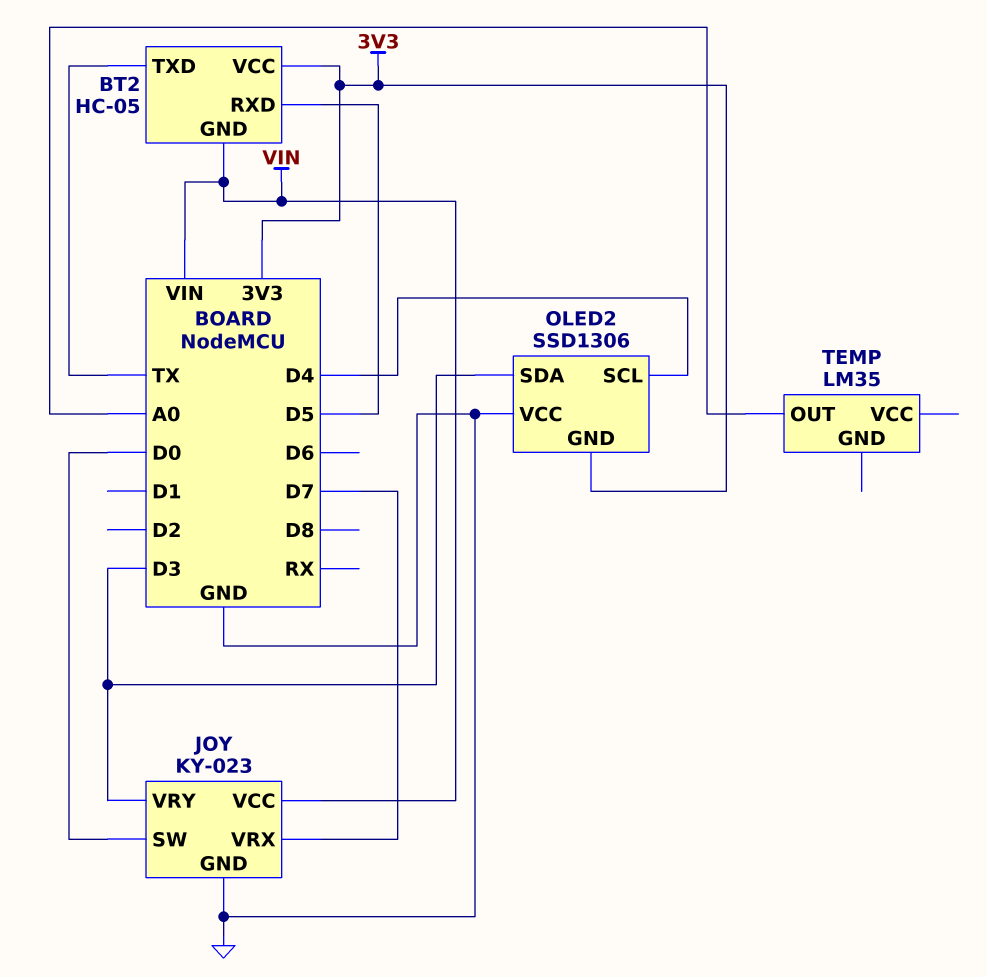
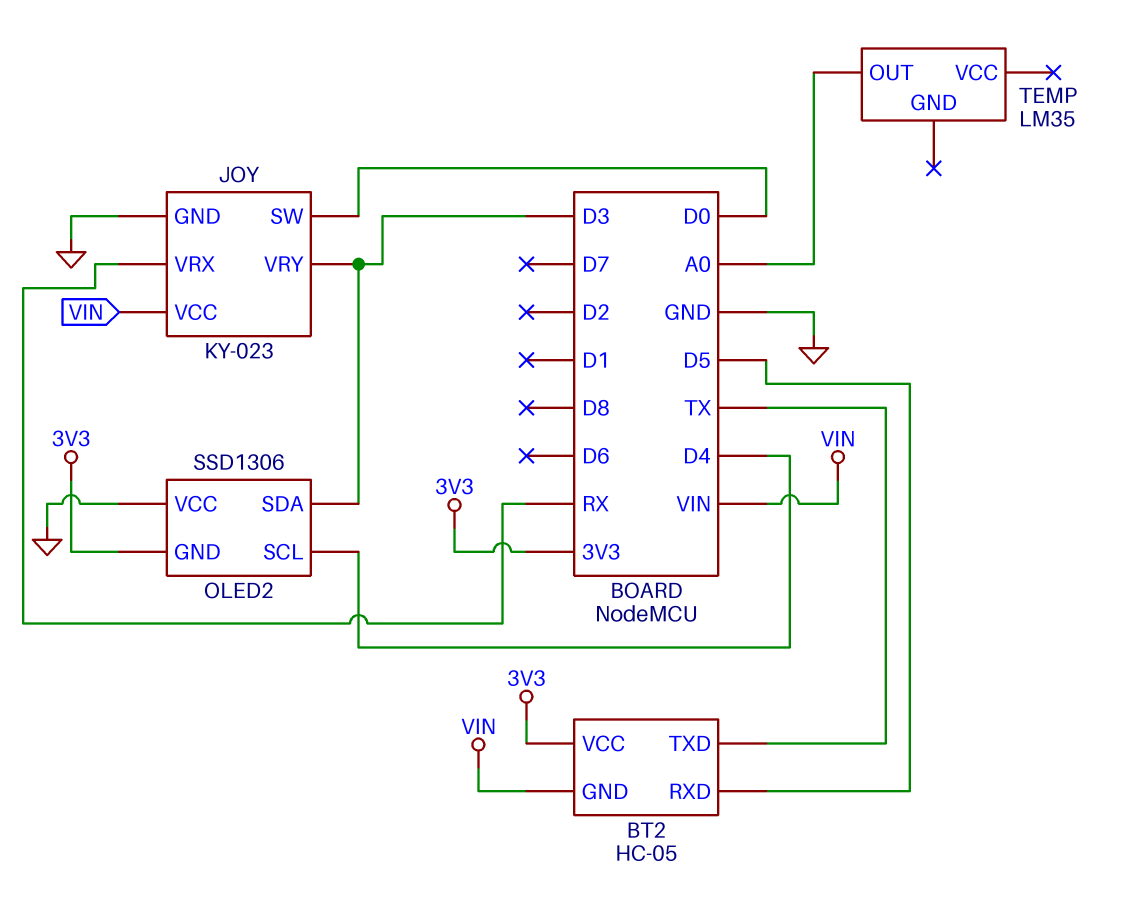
JOY pin VRX: D7 -> RX

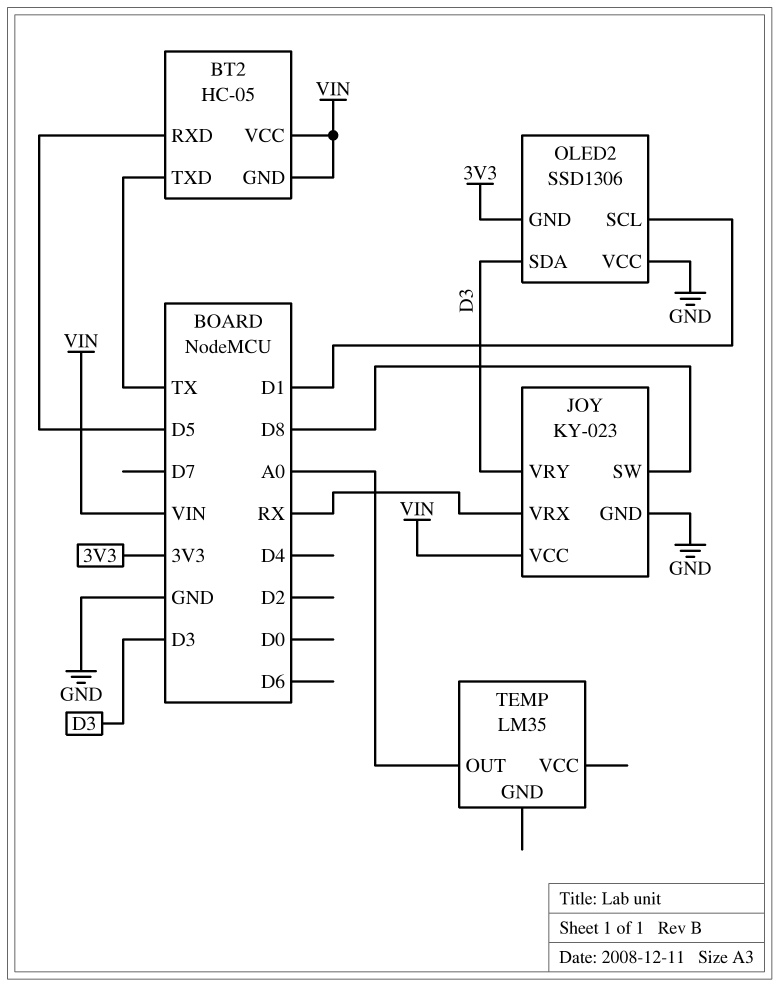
BT2 pin VCC: 3V3 -> VIN
JOY pin SW: D0 -> D8
OLED2 pin SCL: D4 -> D1

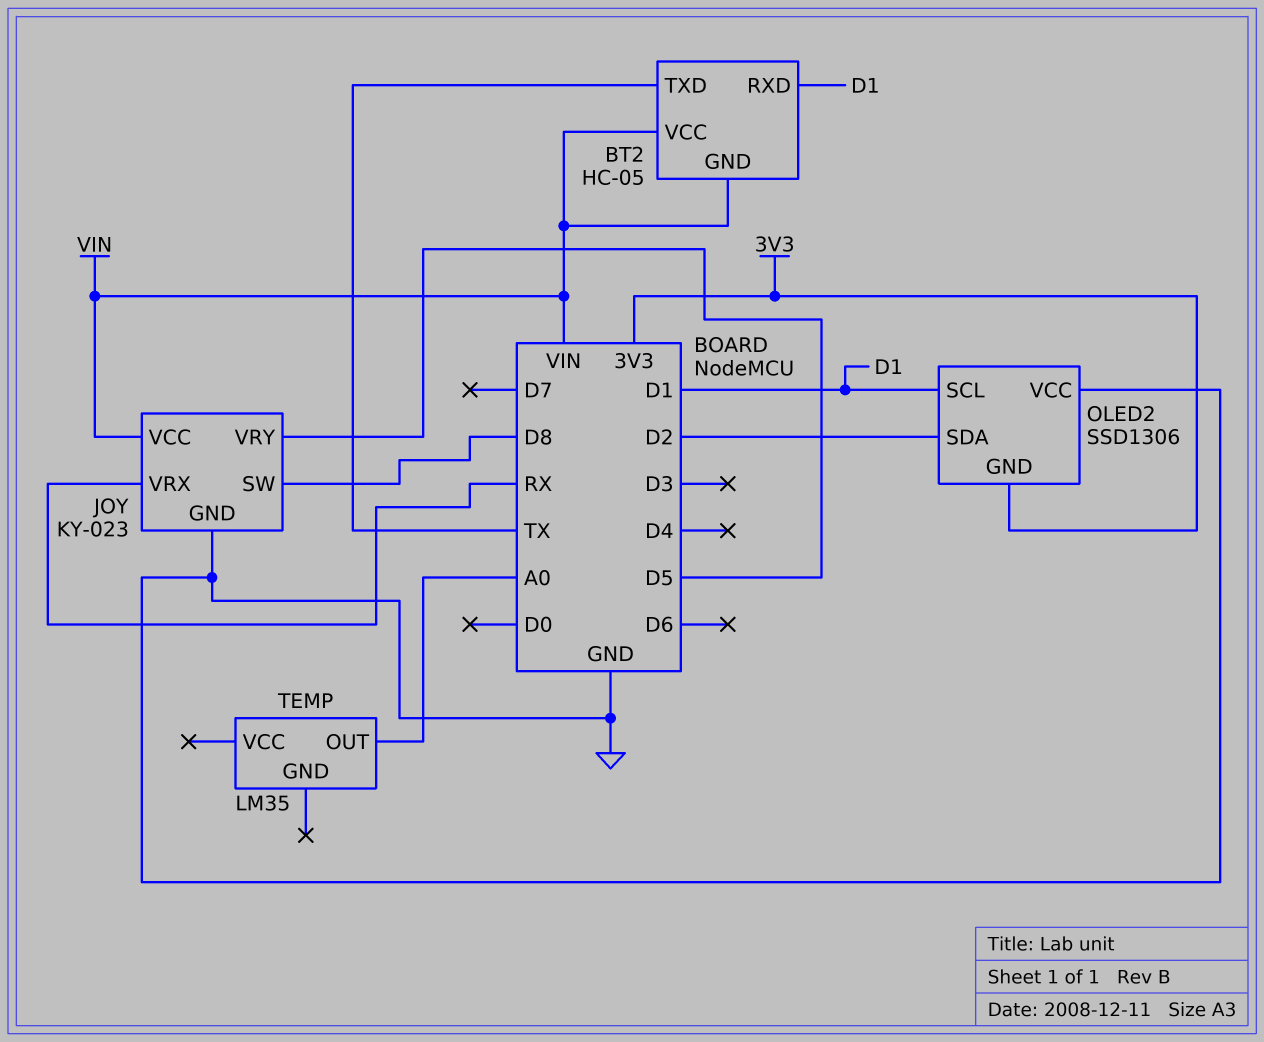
BT2 pin RXD: D5 -> D1
JOY pin VRY: D3 -> D5
OLED2 pin SDA: D3 -> D2

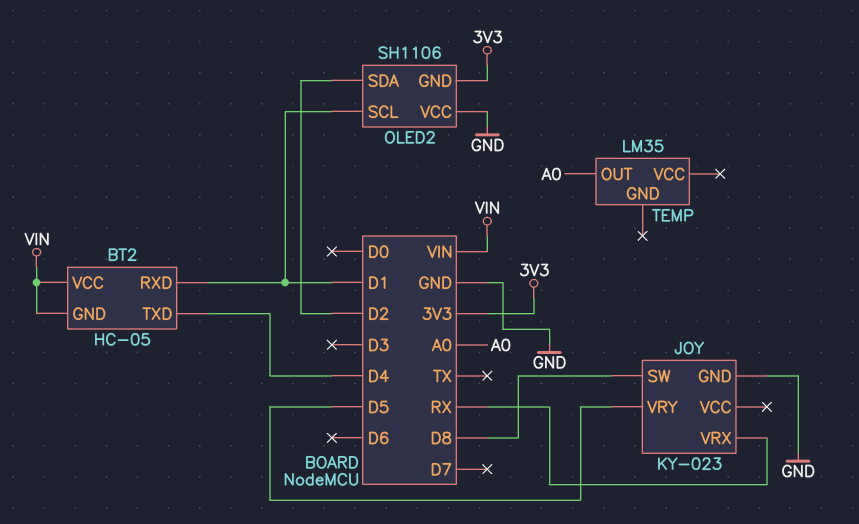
BT2 pin TXD: TX -> D4
JOY pin VCC: VIN -> none
OLED2: SSD1306 -> SH1106

